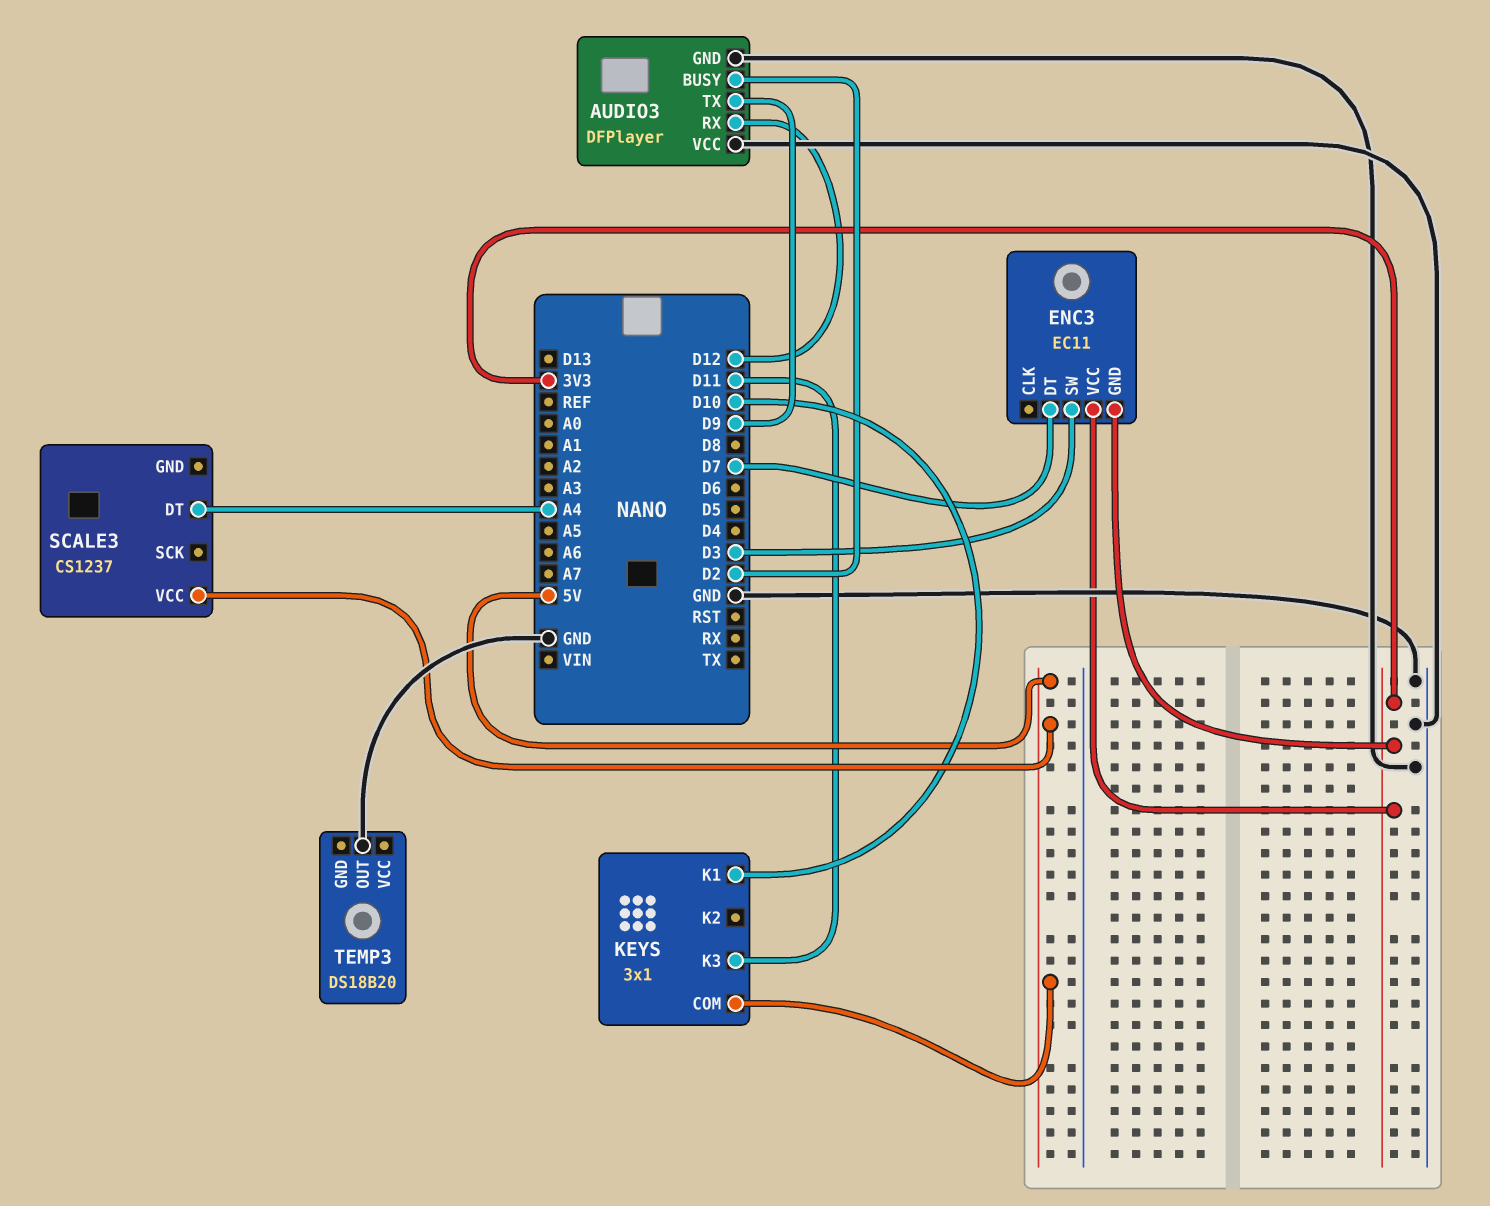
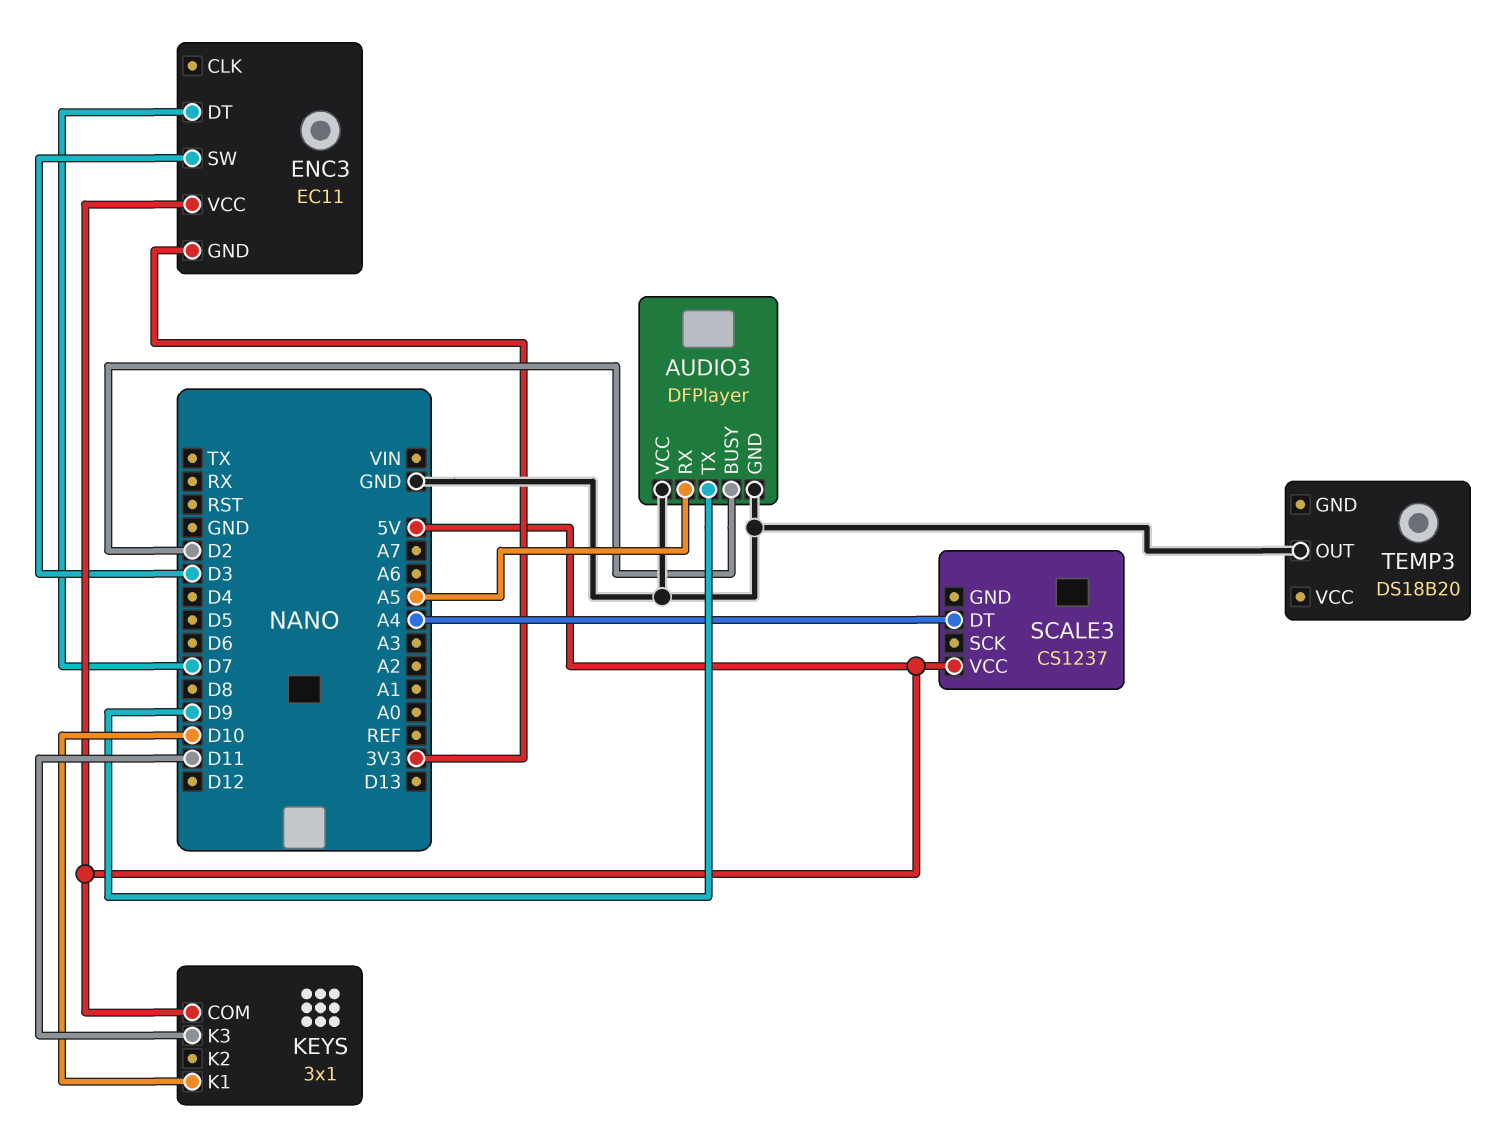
AUDIO3 pin RX: D12 -> A5
ENC3 pin VCC: 3V3 -> 5V

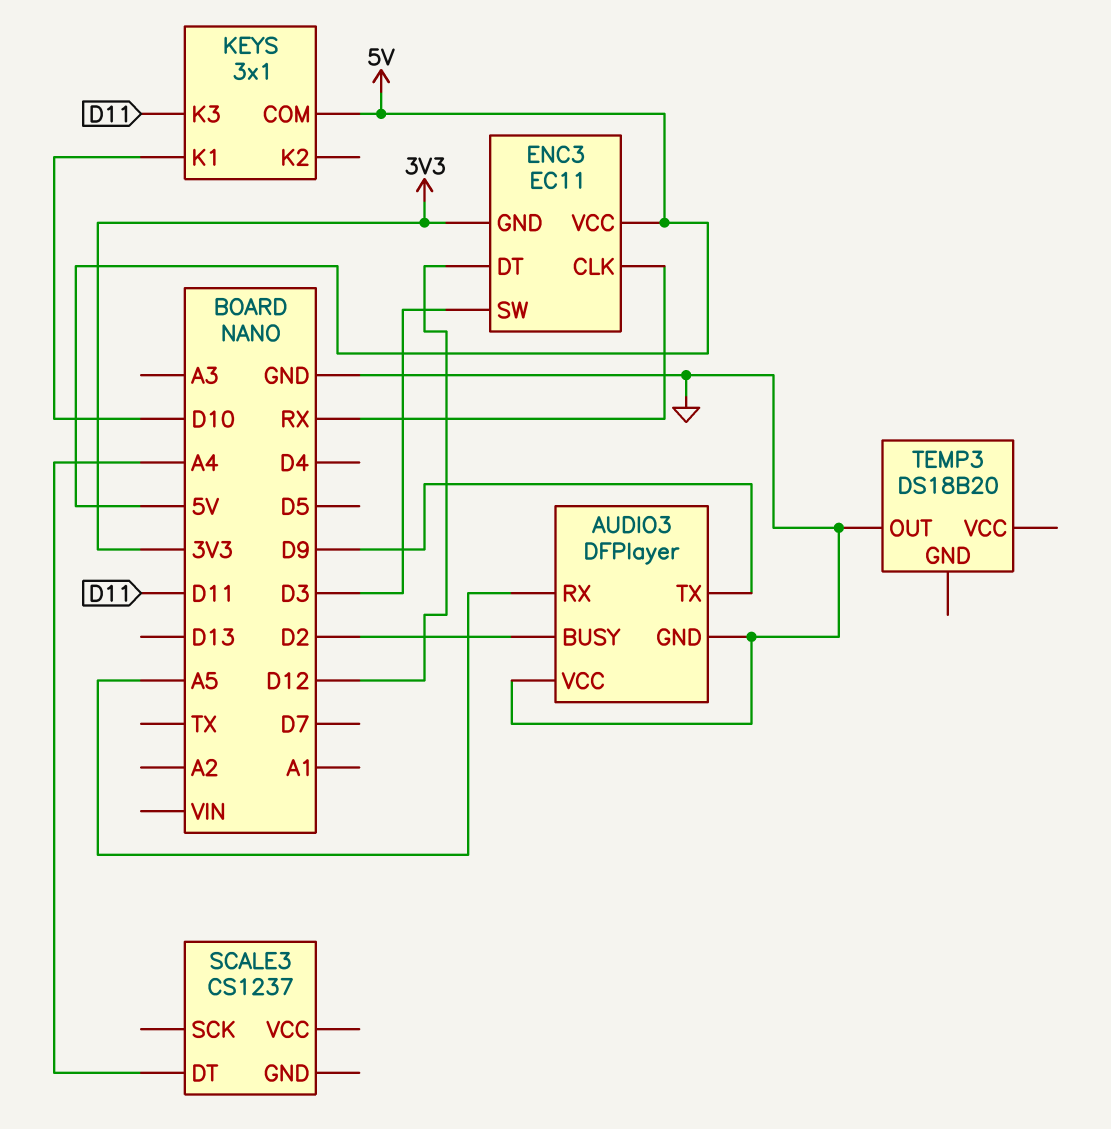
ENC3 pin CLK: none -> RX
ENC3 pin DT: D7 -> D12
SCALE3 pin VCC: 5V -> none

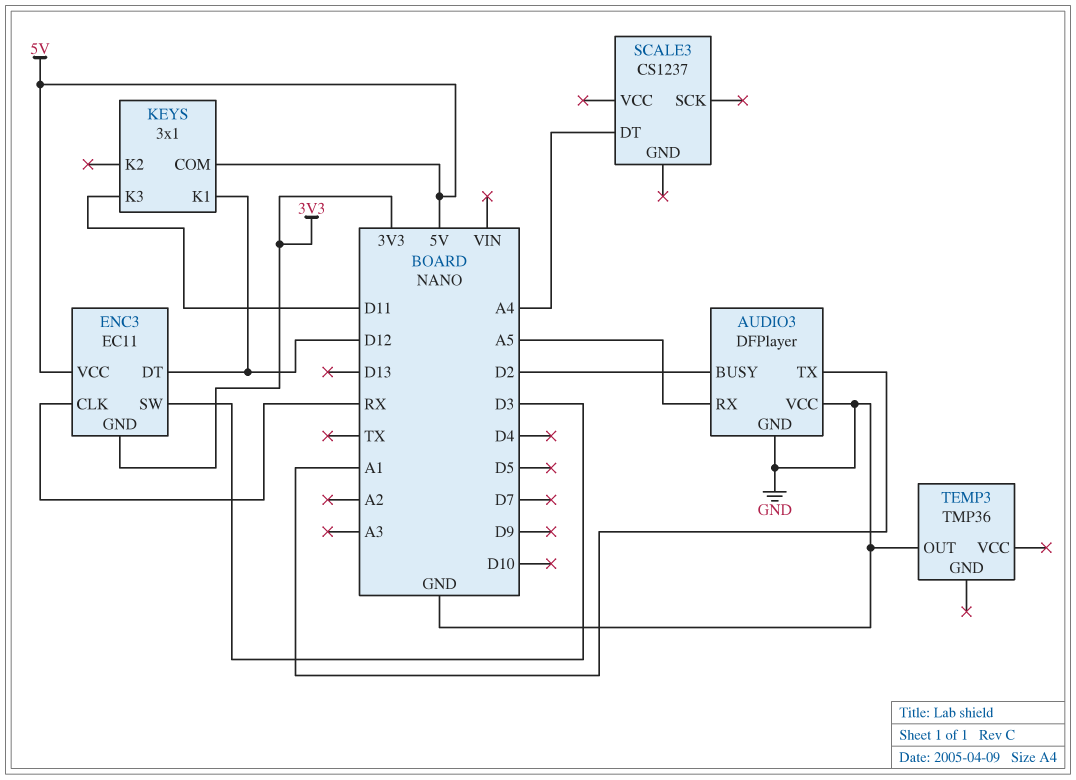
AUDIO3 pin TX: D9 -> A1
KEYS pin K1: D10 -> D12
TEMP3: DS18B20 -> TMP36

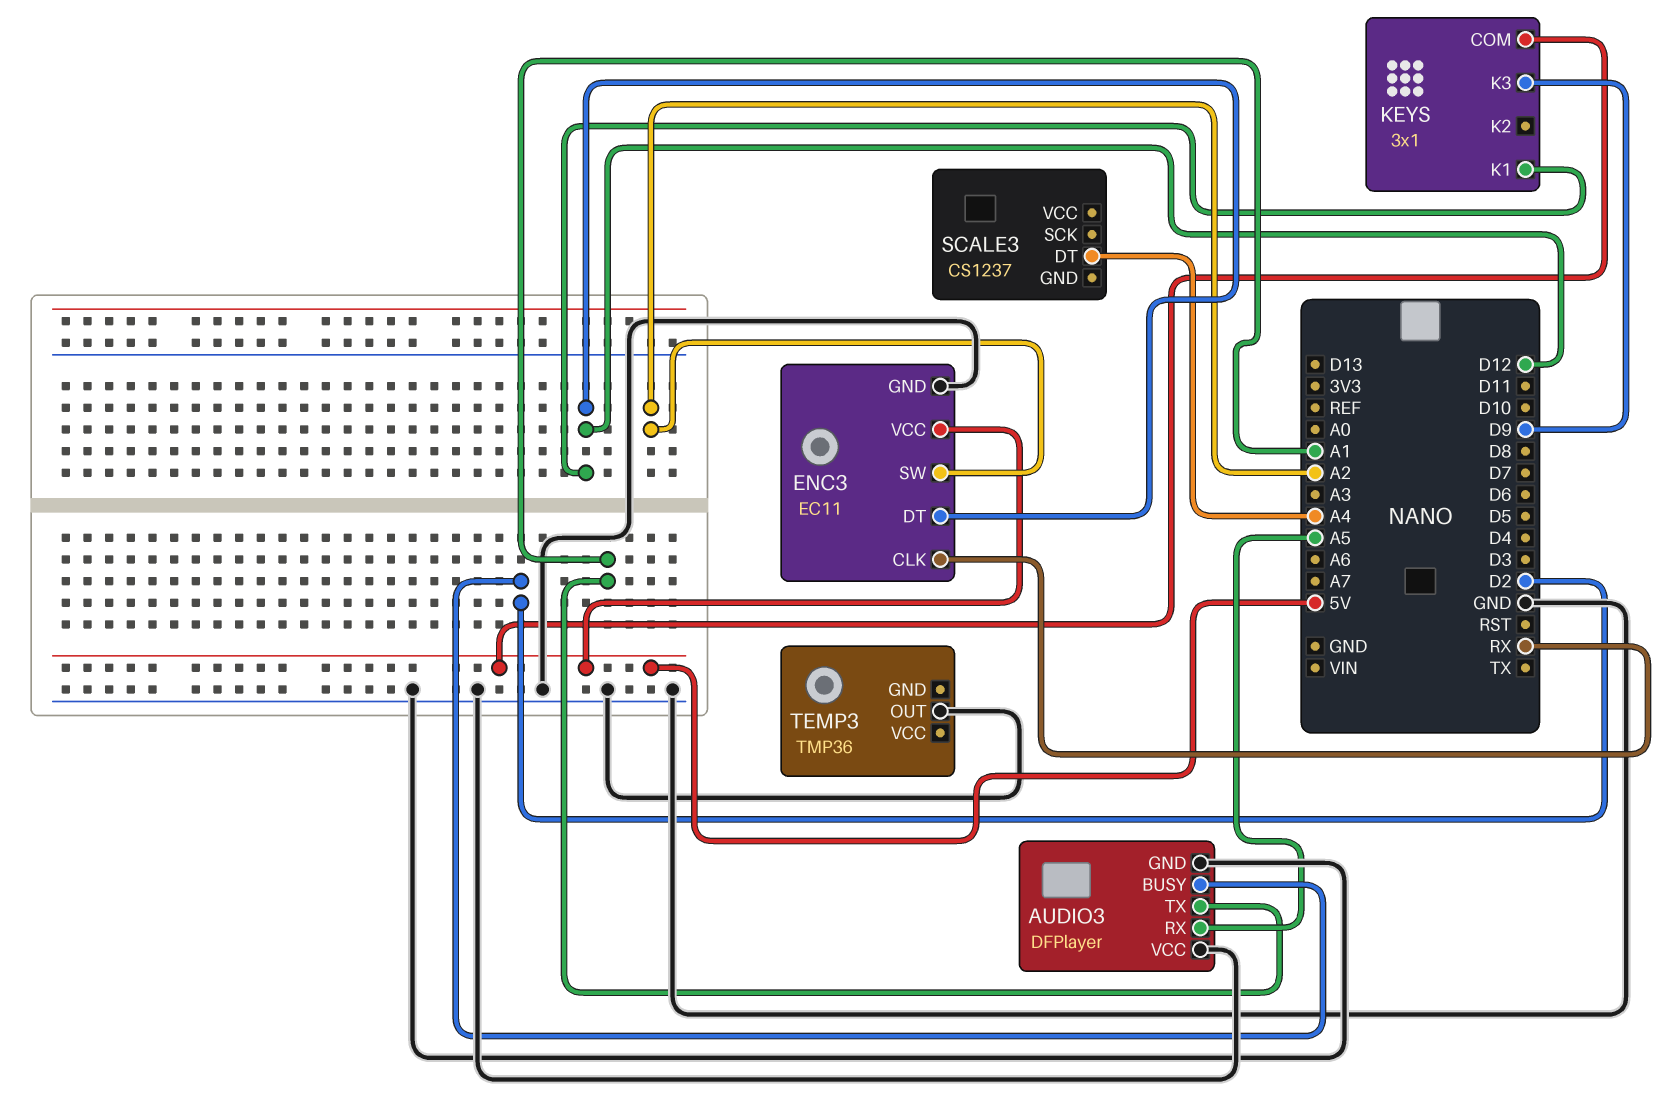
ENC3 pin GND: 3V3 -> GND
ENC3 pin SW: D3 -> A2
KEYS pin K3: D11 -> D9

